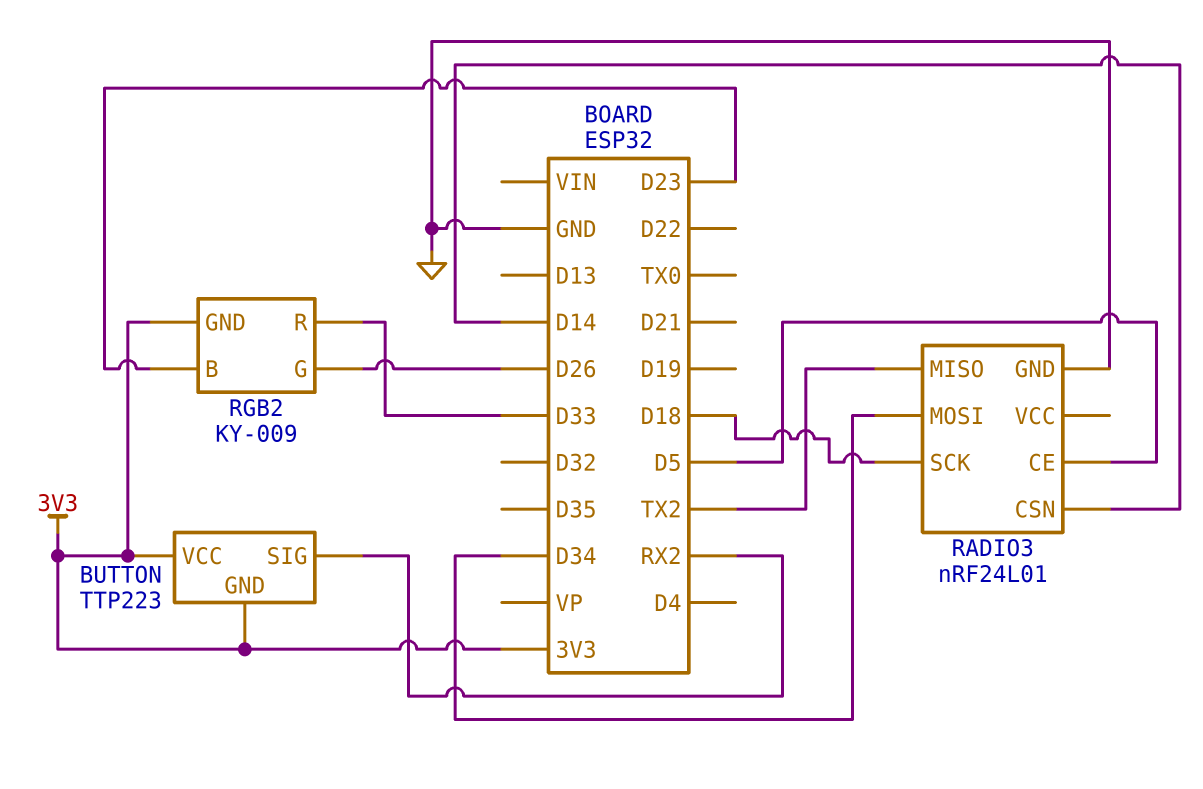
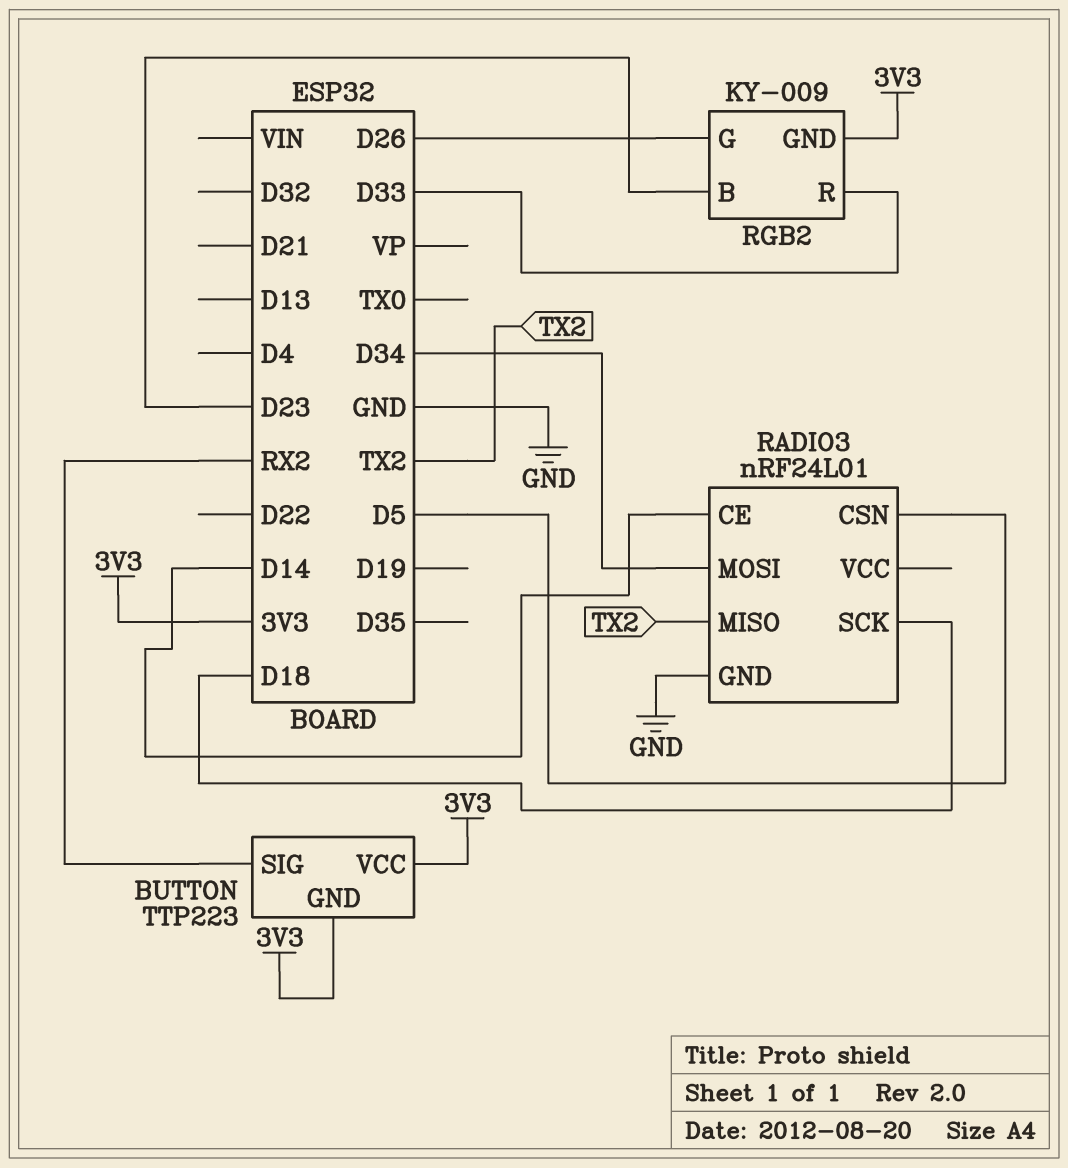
RADIO3 pin CE: D5 -> D14
RADIO3 pin CSN: D14 -> D5

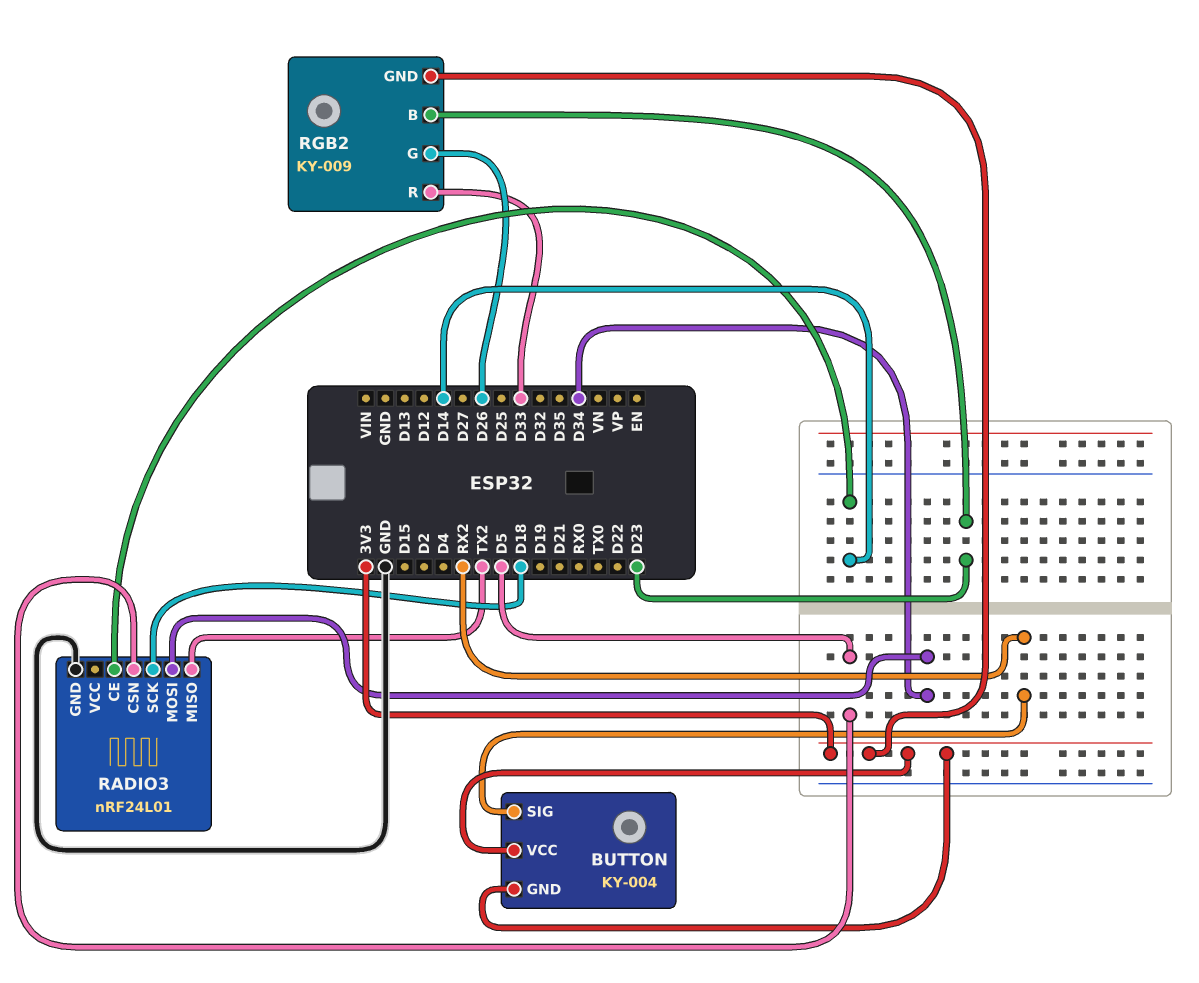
BUTTON: TTP223 -> KY-004

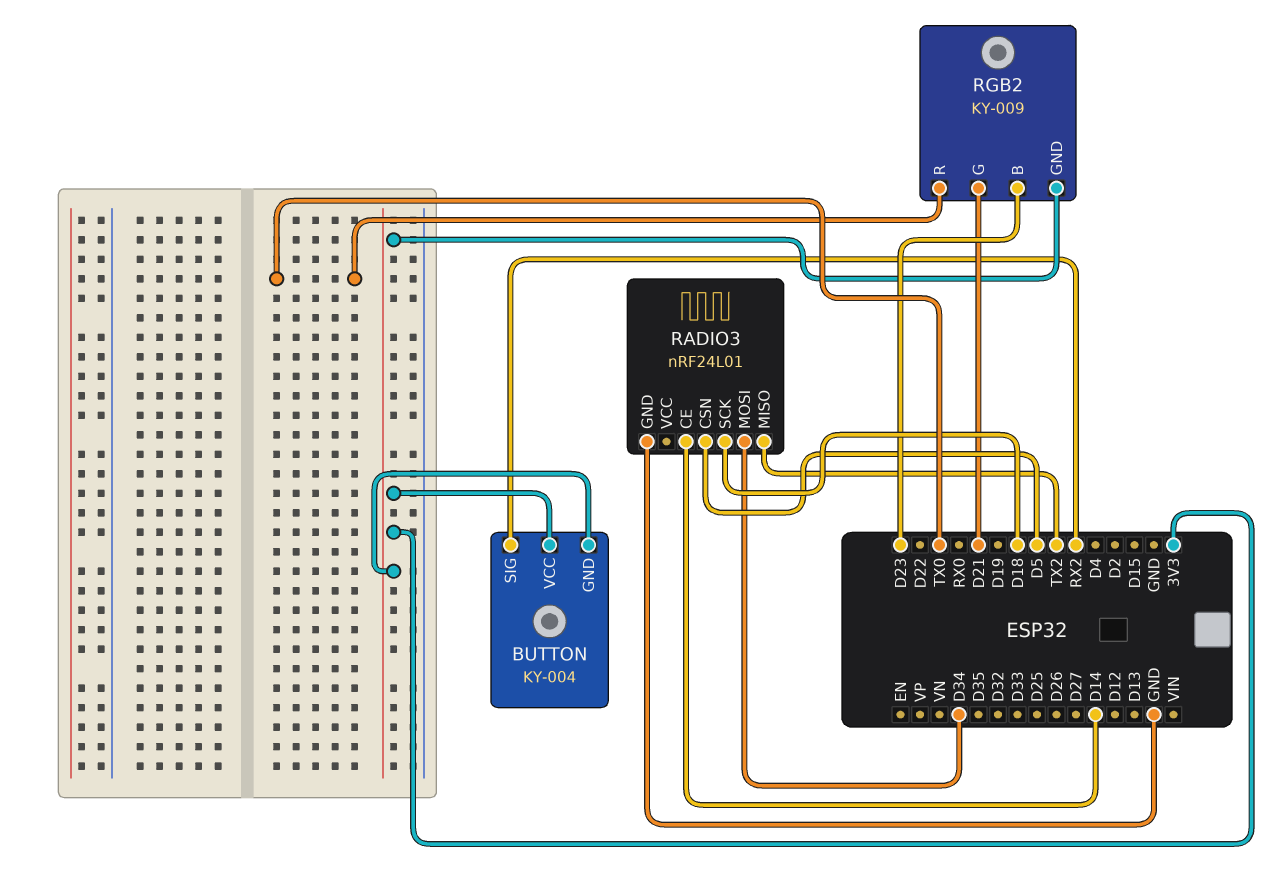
RGB2 pin G: D26 -> D21
RGB2 pin R: D33 -> TX0

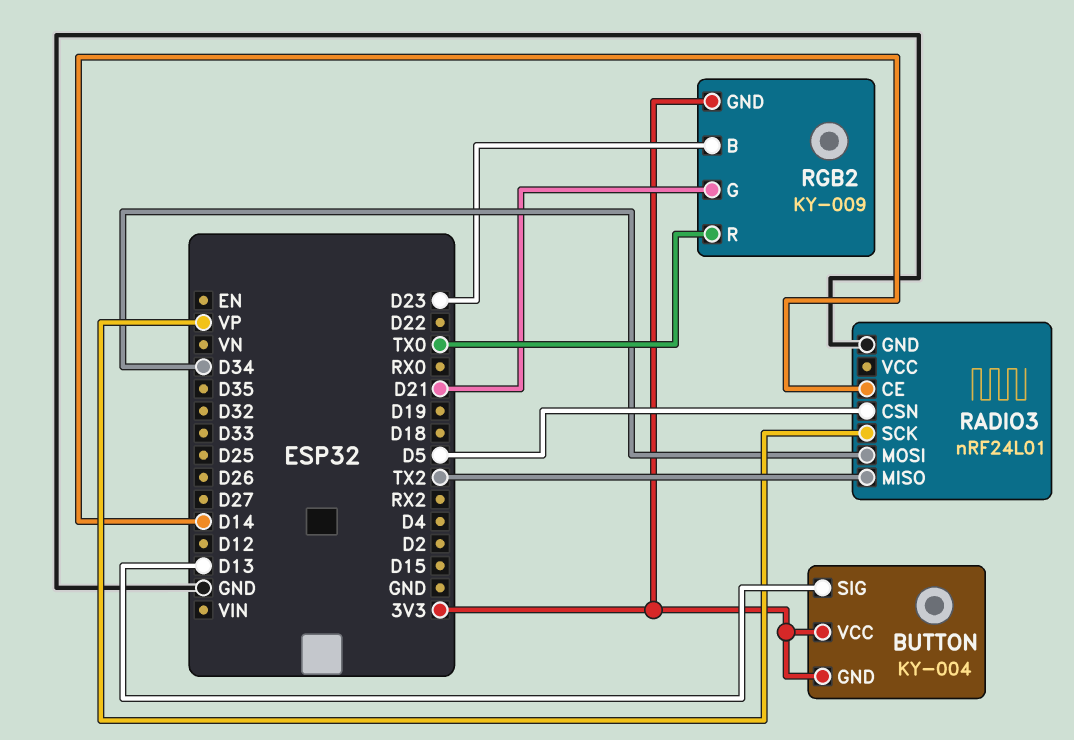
BUTTON pin SIG: RX2 -> D13
RADIO3 pin SCK: D18 -> VP

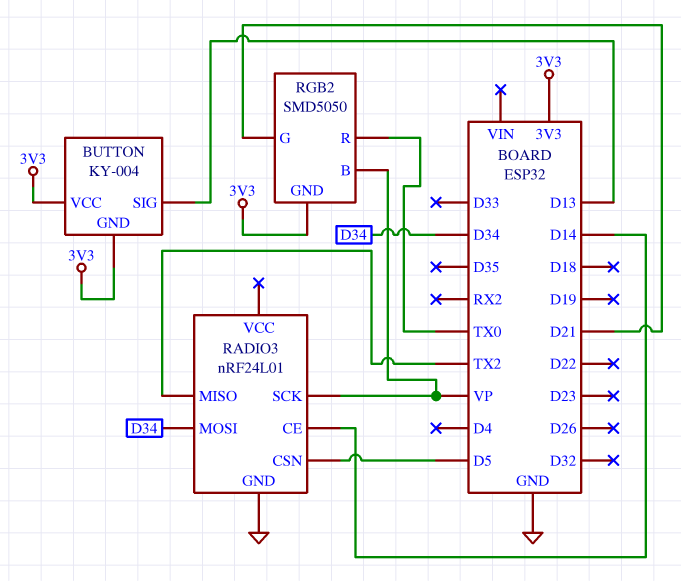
RGB2: KY-009 -> SMD5050
RGB2 pin B: D23 -> VP

